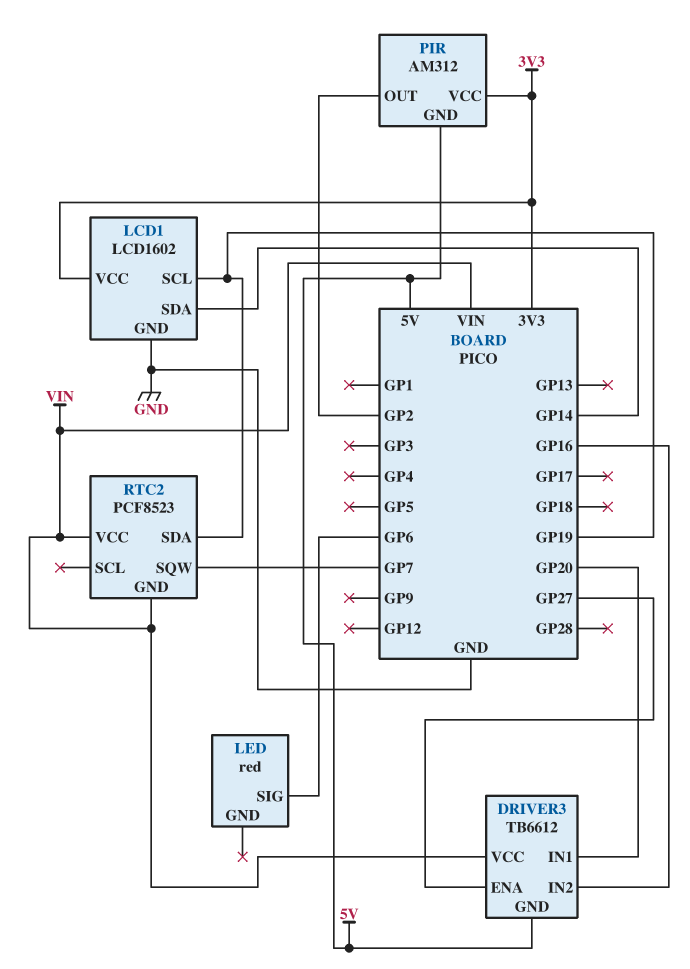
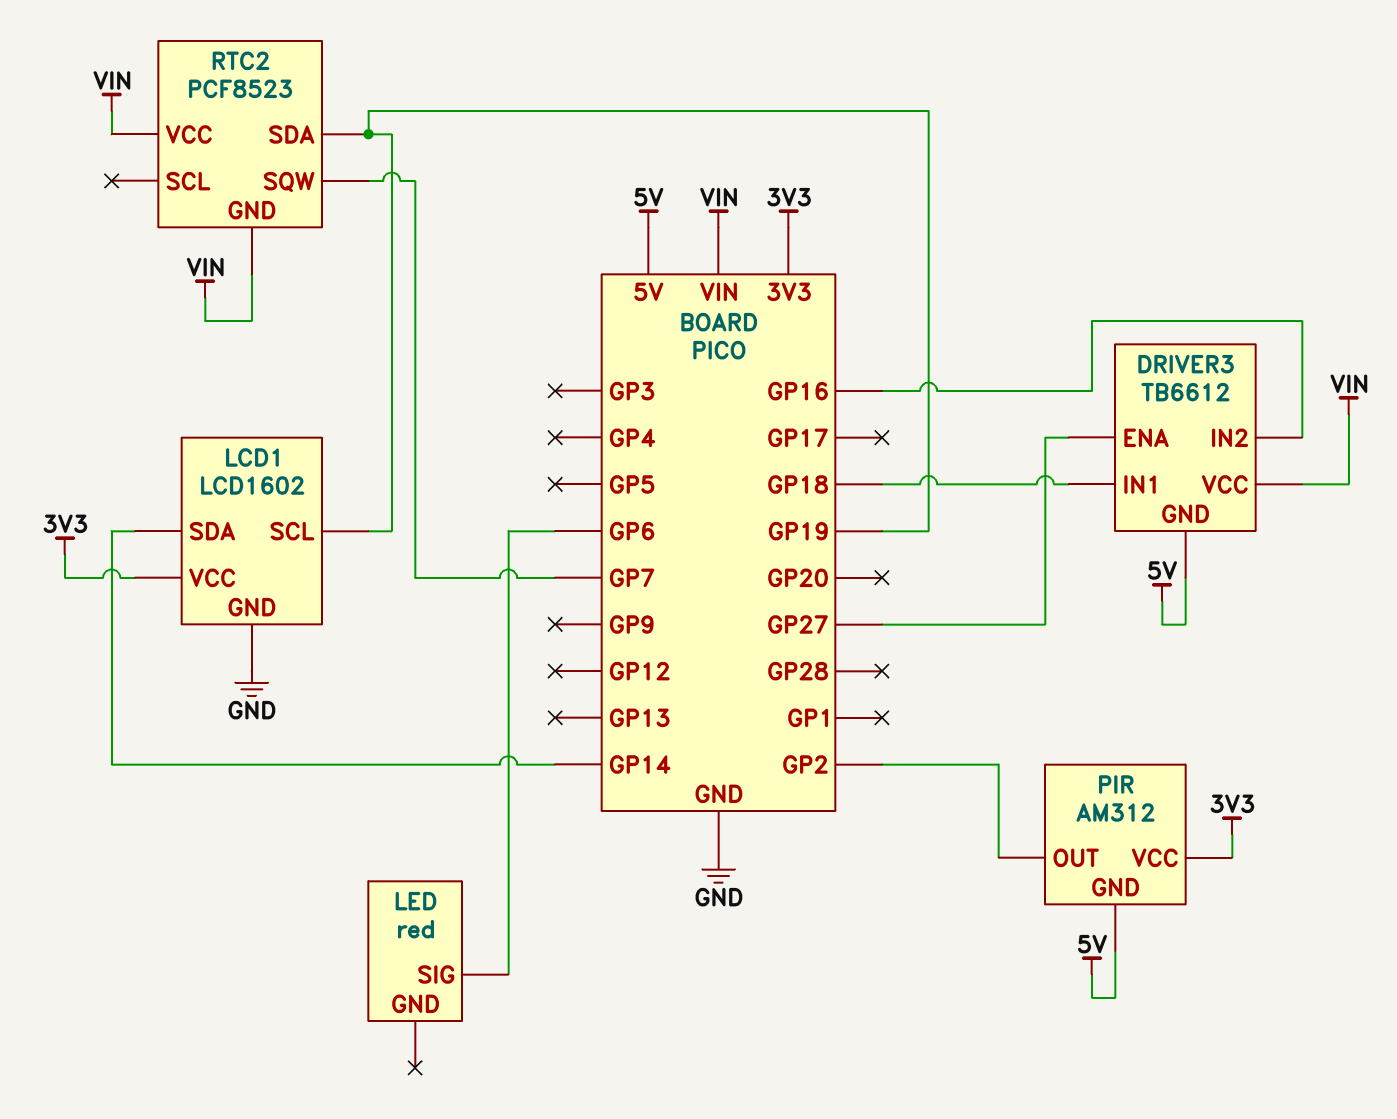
DRIVER3 pin IN1: GP20 -> GP18

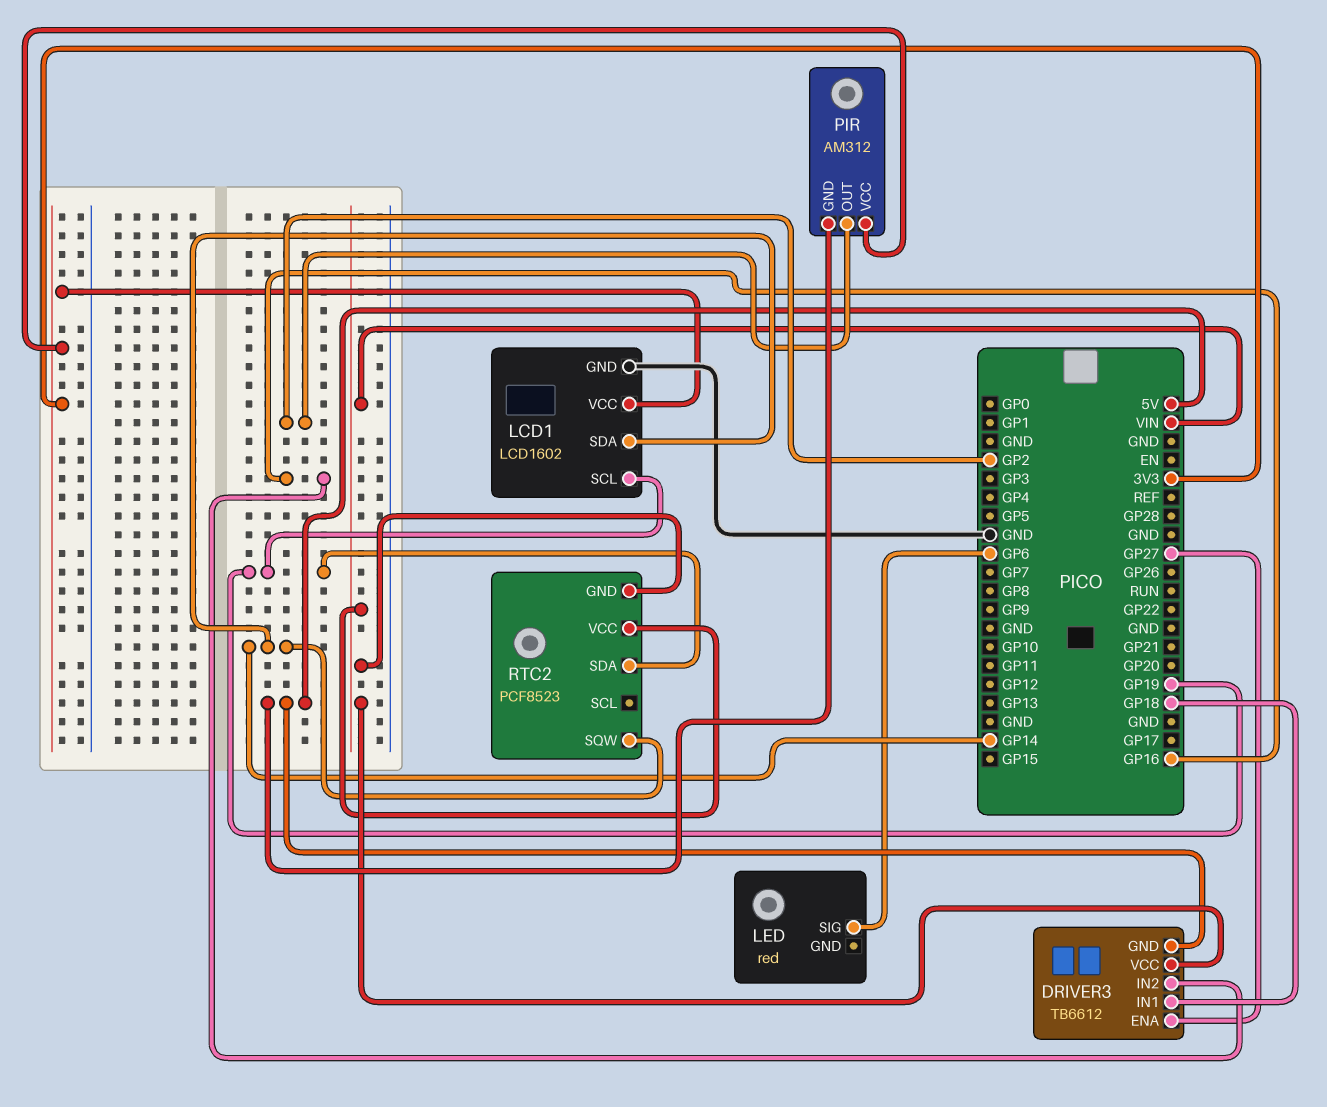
RTC2 pin SQW: GP7 -> GP14

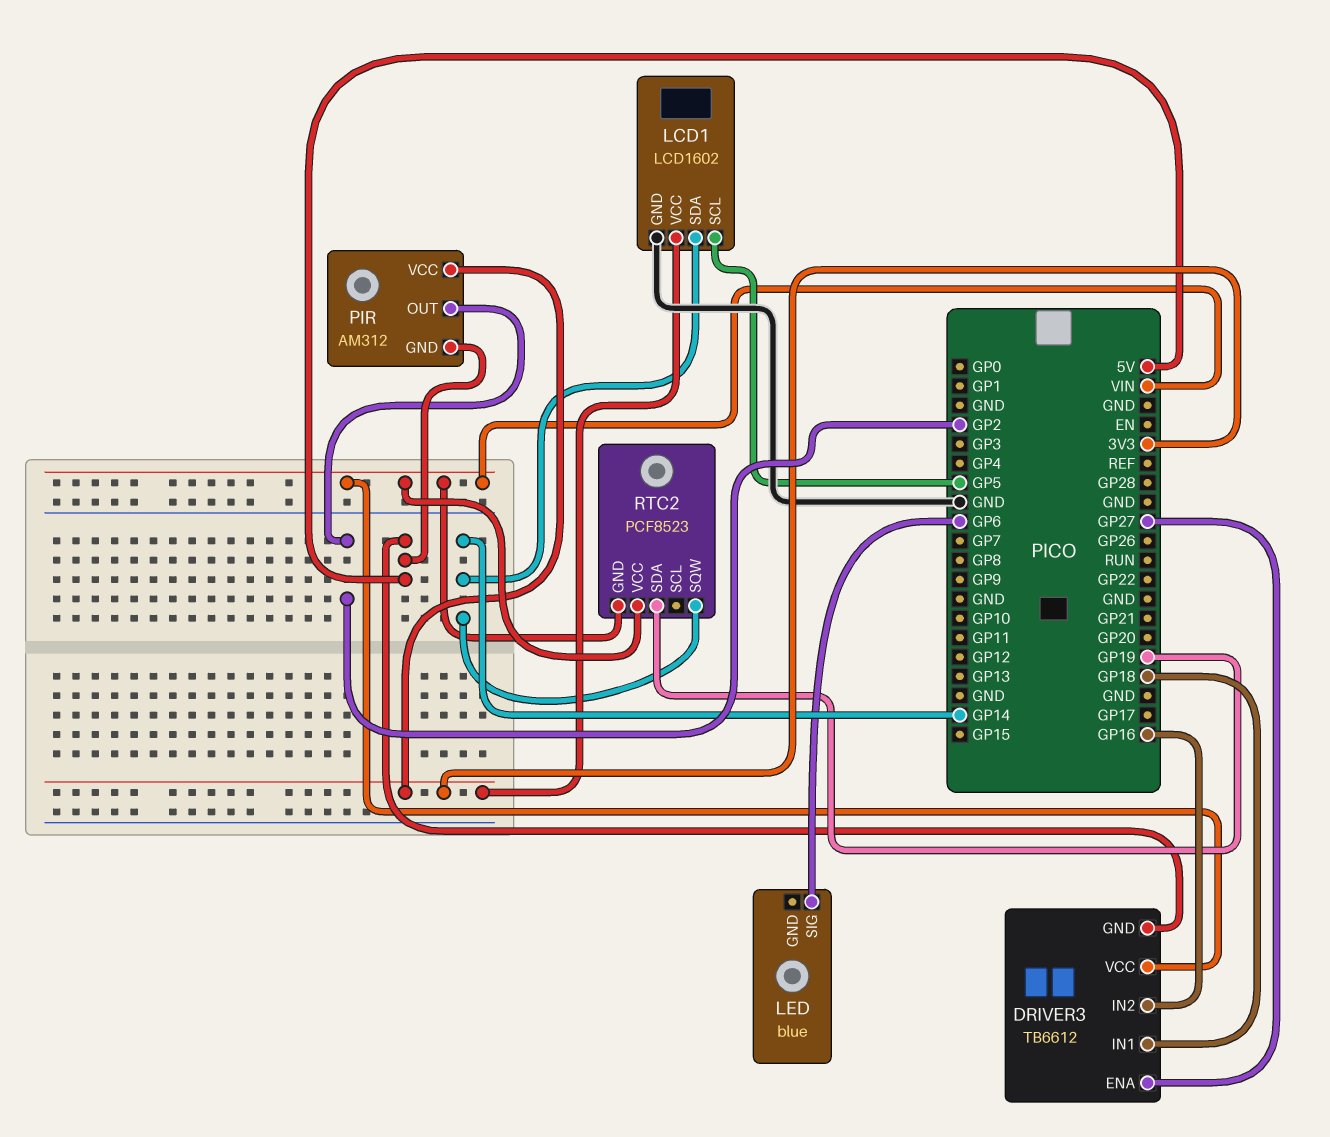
LCD1 pin SCL: GP19 -> GP5
LED: red -> blue

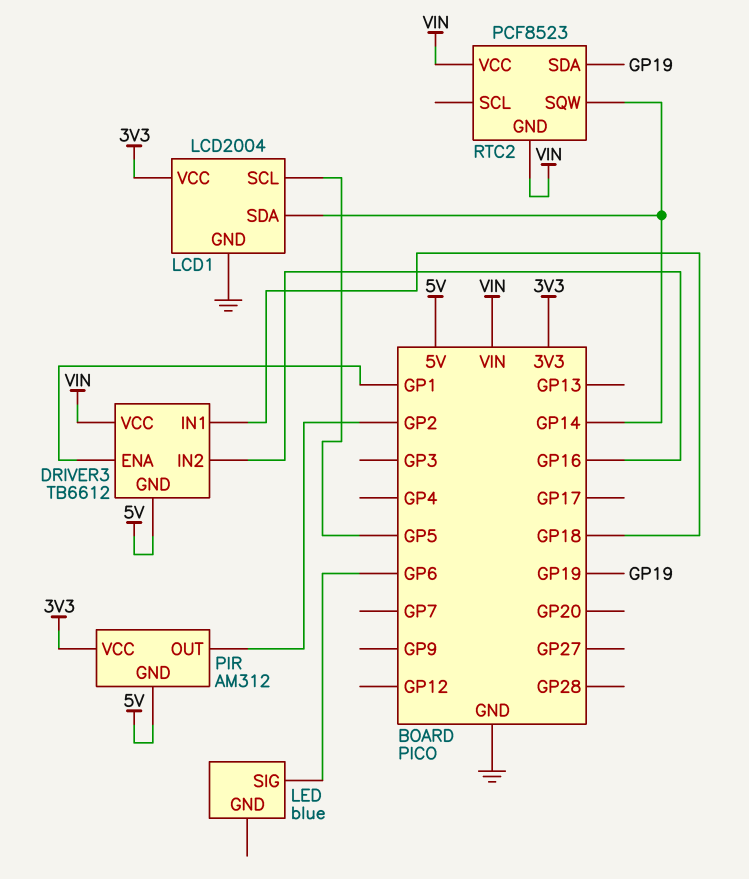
DRIVER3 pin ENA: GP27 -> GP1
LCD1: LCD1602 -> LCD2004

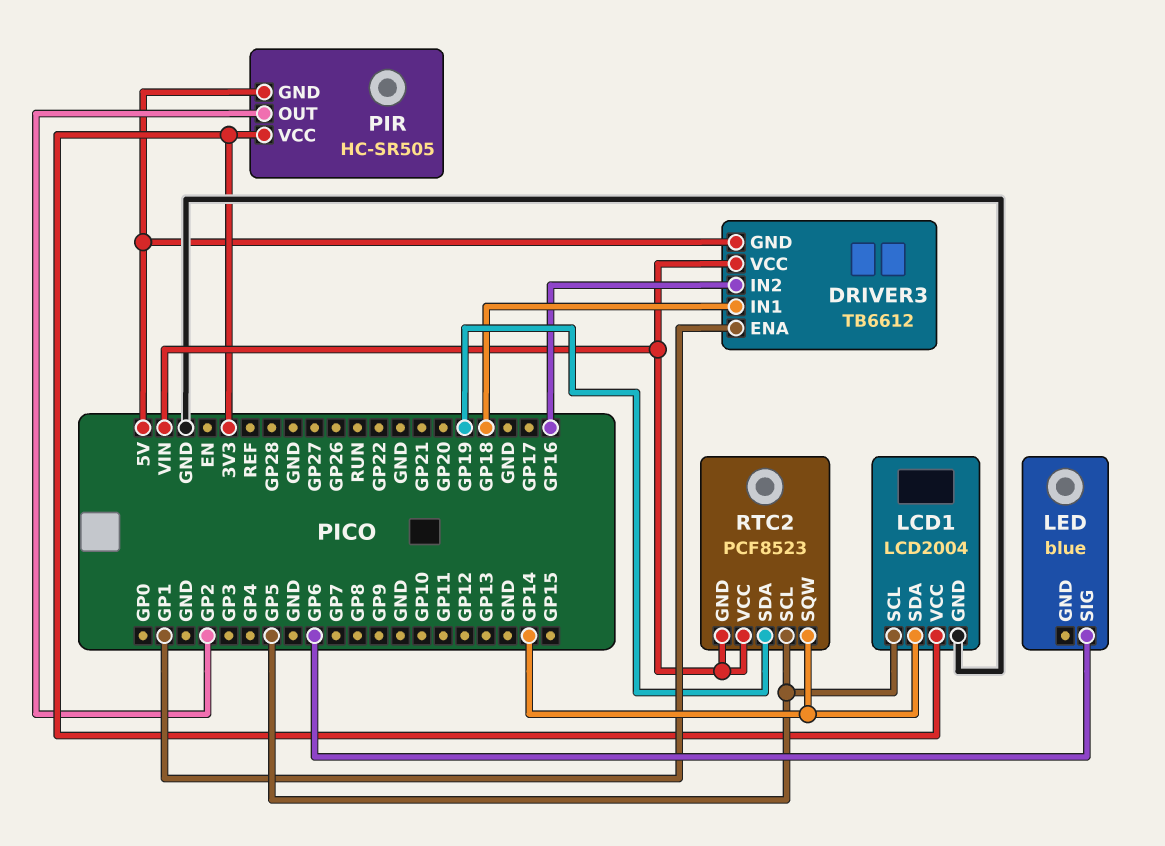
PIR: AM312 -> HC-SR505
RTC2 pin SCL: none -> GP5

